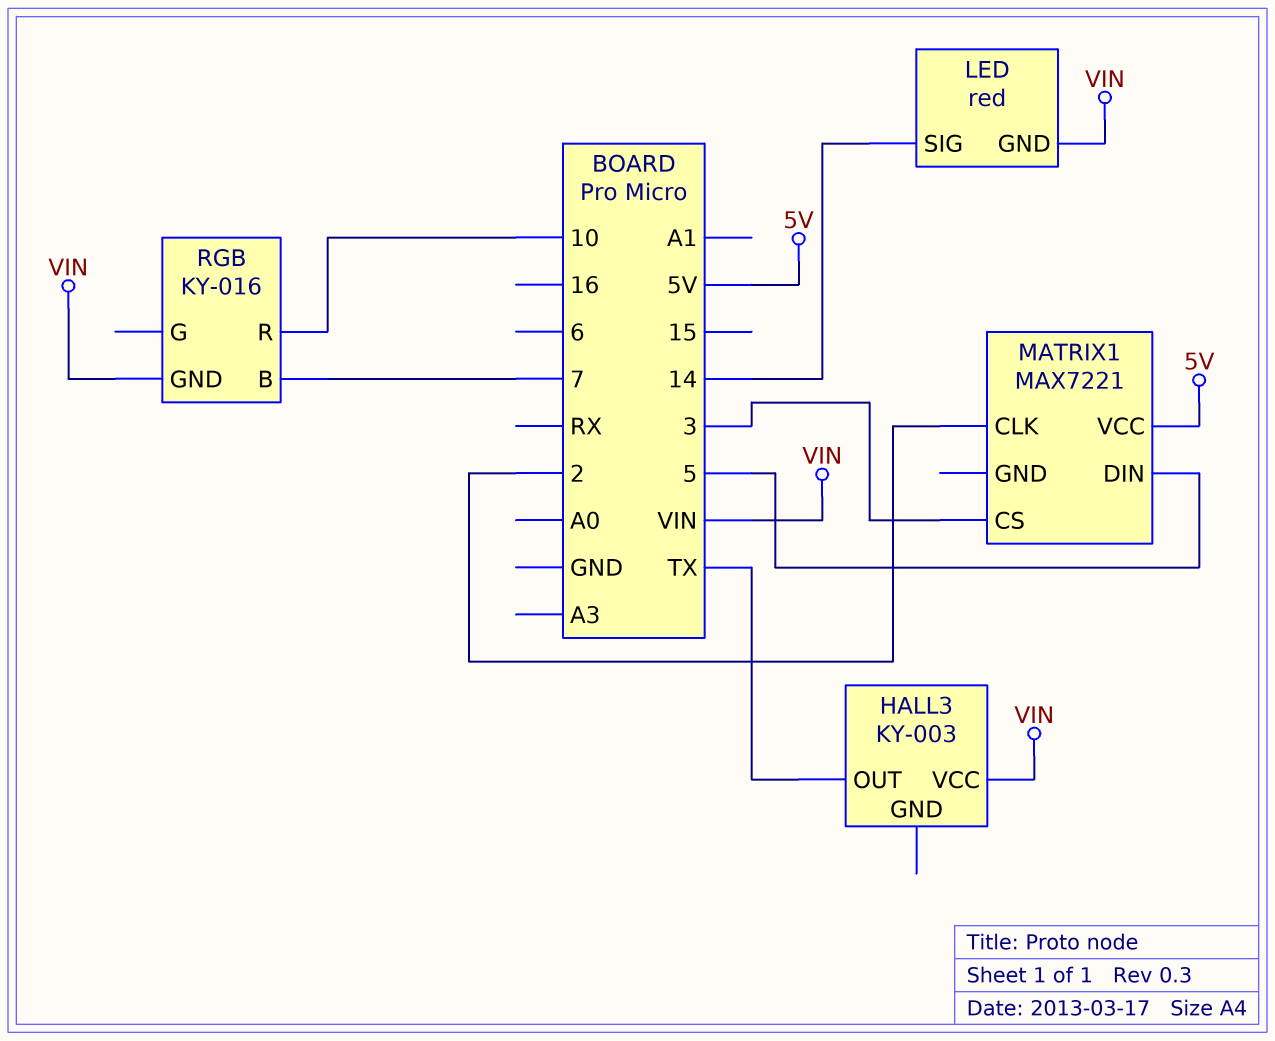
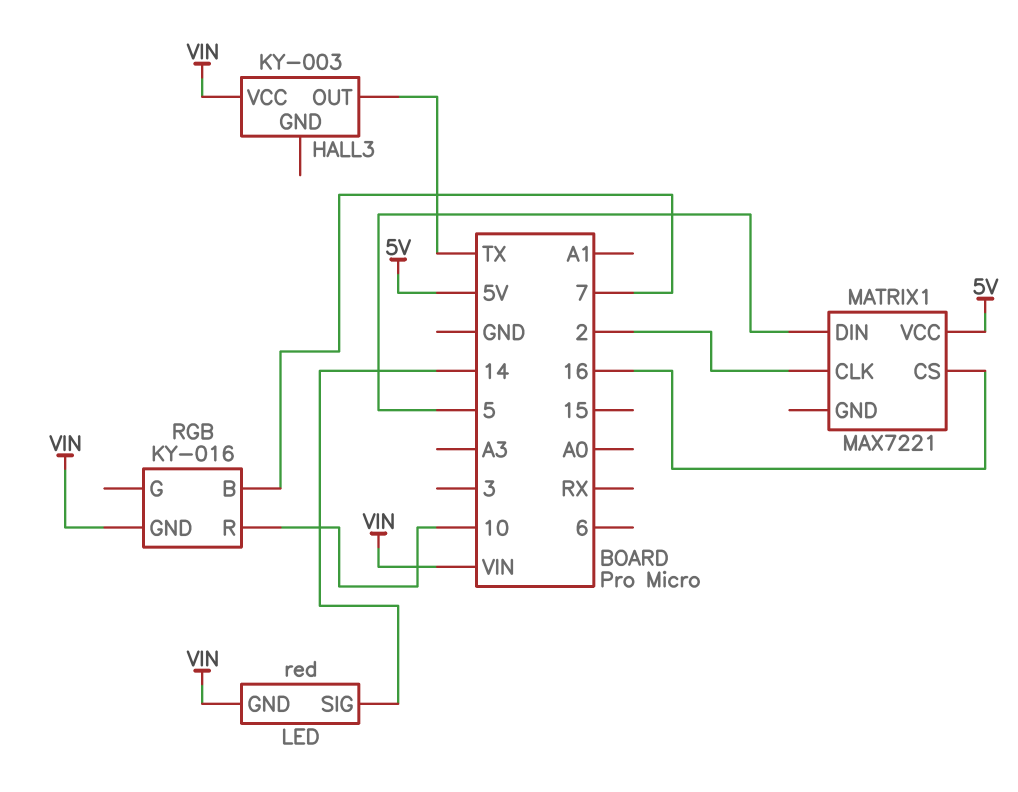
MATRIX1 pin CS: 3 -> 16

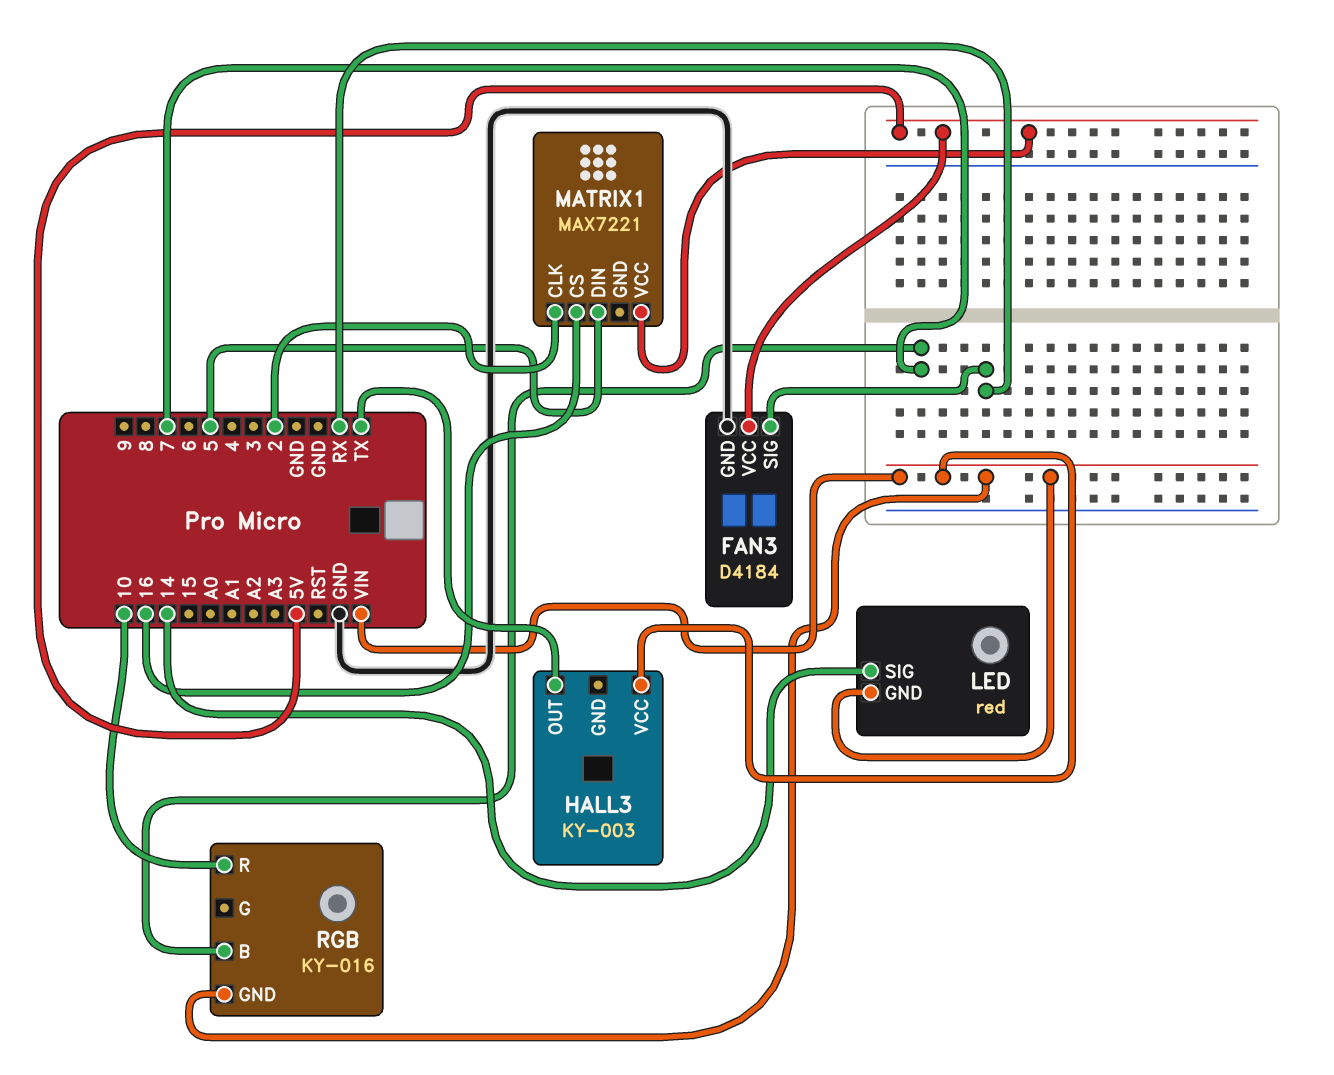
FAN3: none -> D4184
FAN3 pin GND: none -> GND
FAN3 pin SIG: none -> RX
FAN3 pin VCC: none -> 5V

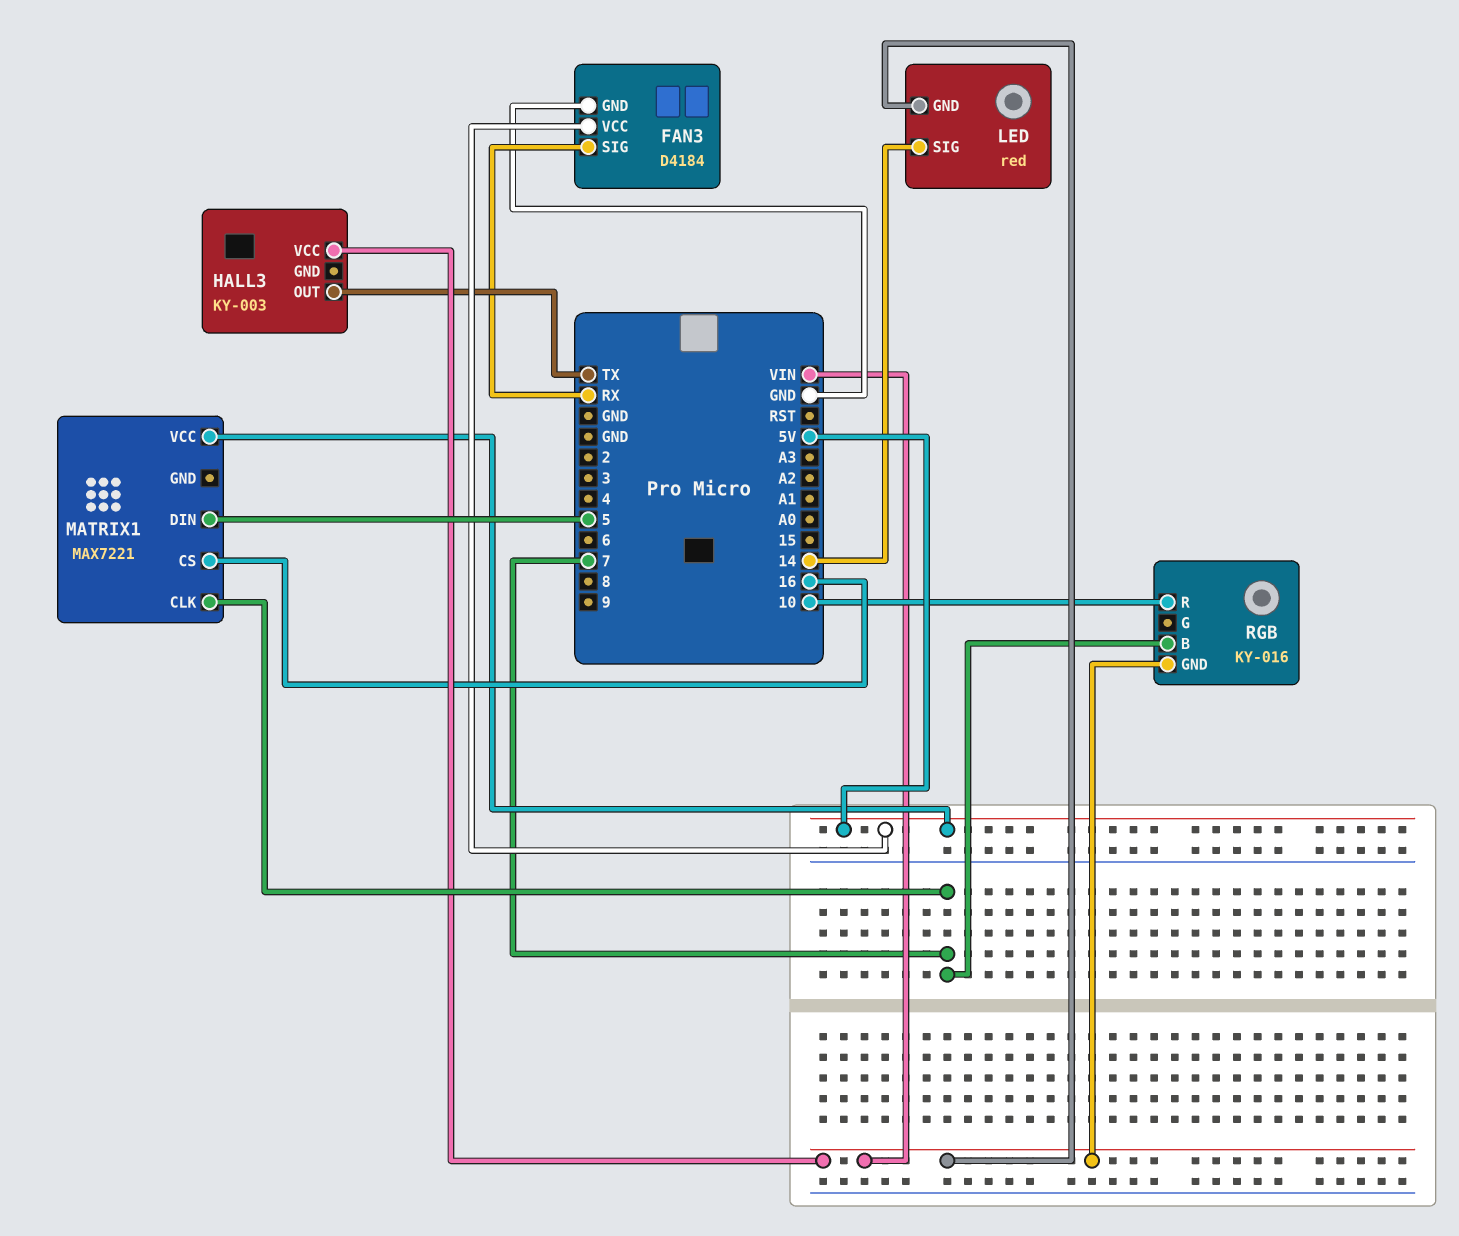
MATRIX1 pin CLK: 2 -> 7

